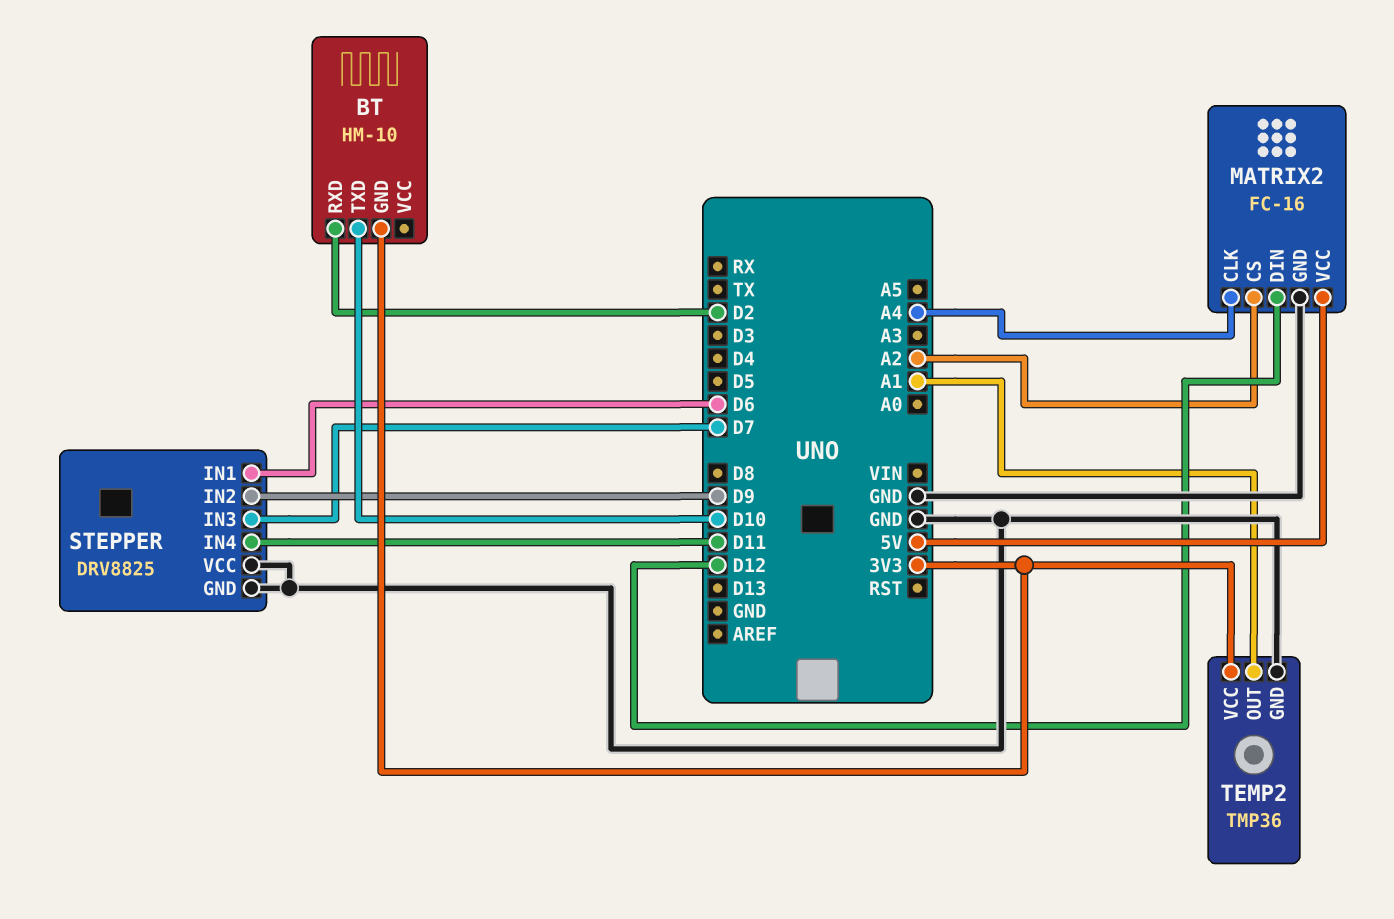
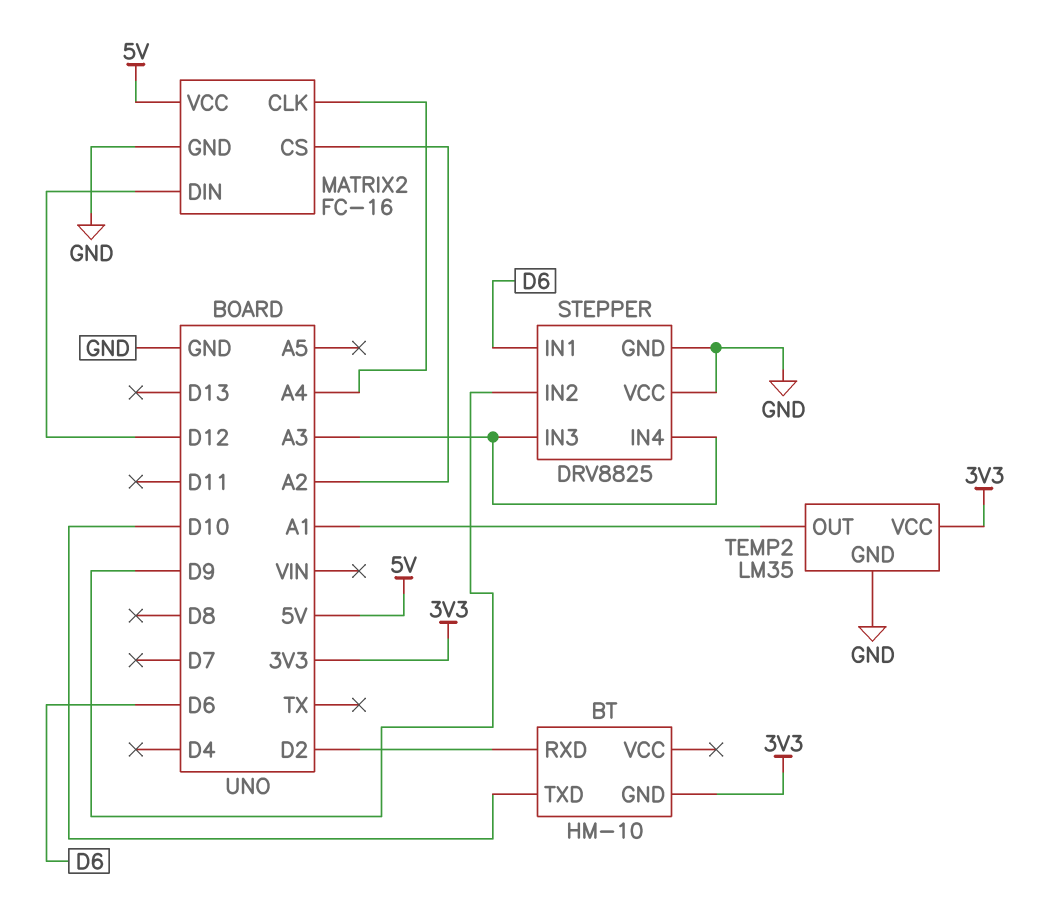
STEPPER pin IN3: D7 -> A3
STEPPER pin IN4: D11 -> A3
TEMP2: TMP36 -> LM35

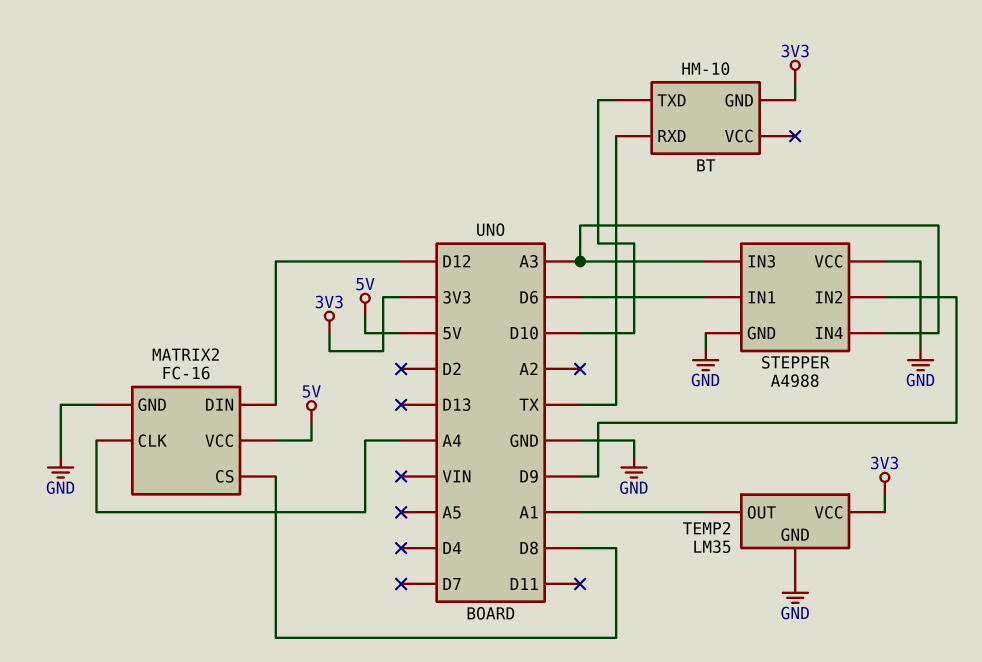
BT pin RXD: D2 -> TX
MATRIX2 pin CS: A2 -> D8
STEPPER: DRV8825 -> A4988

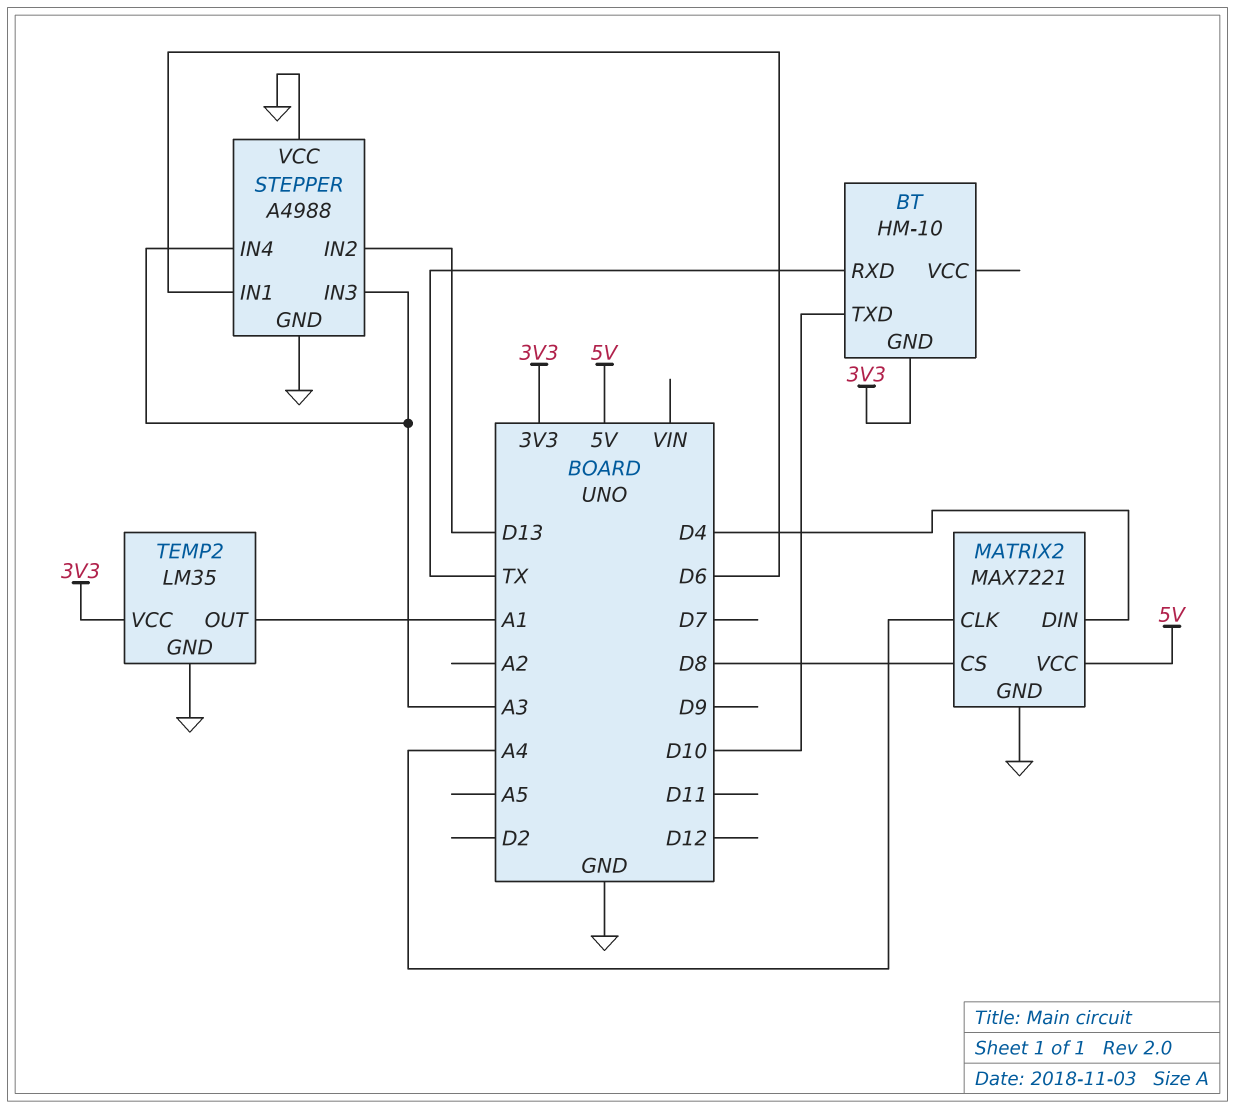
MATRIX2: FC-16 -> MAX7221
MATRIX2 pin DIN: D12 -> D4
STEPPER pin IN2: D9 -> D13

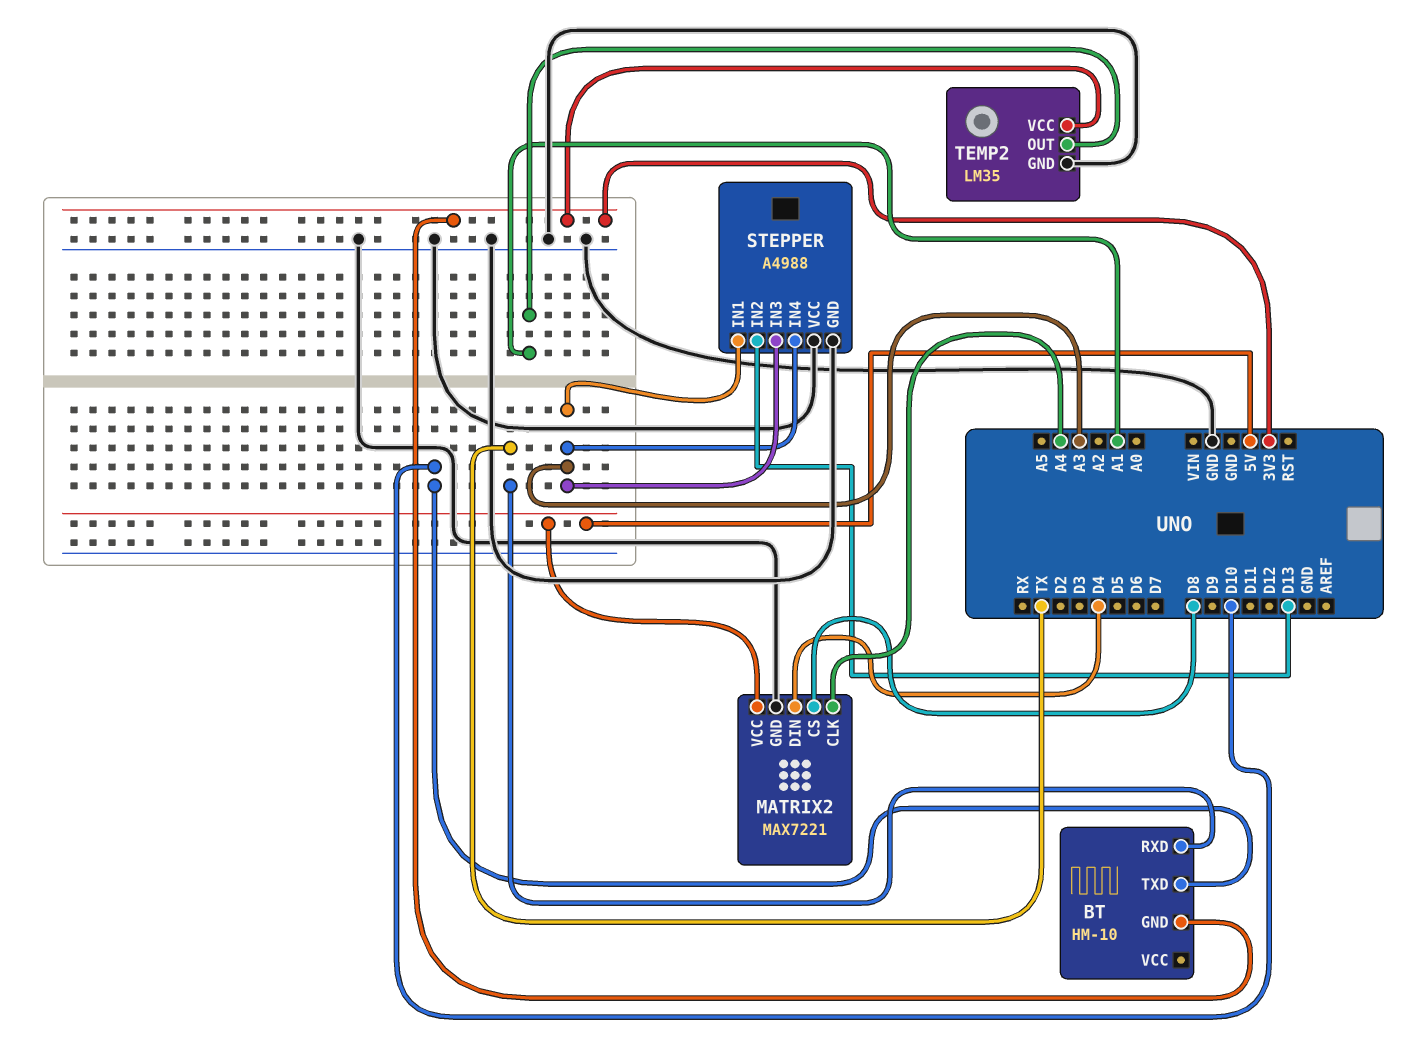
STEPPER pin IN1: D6 -> A3

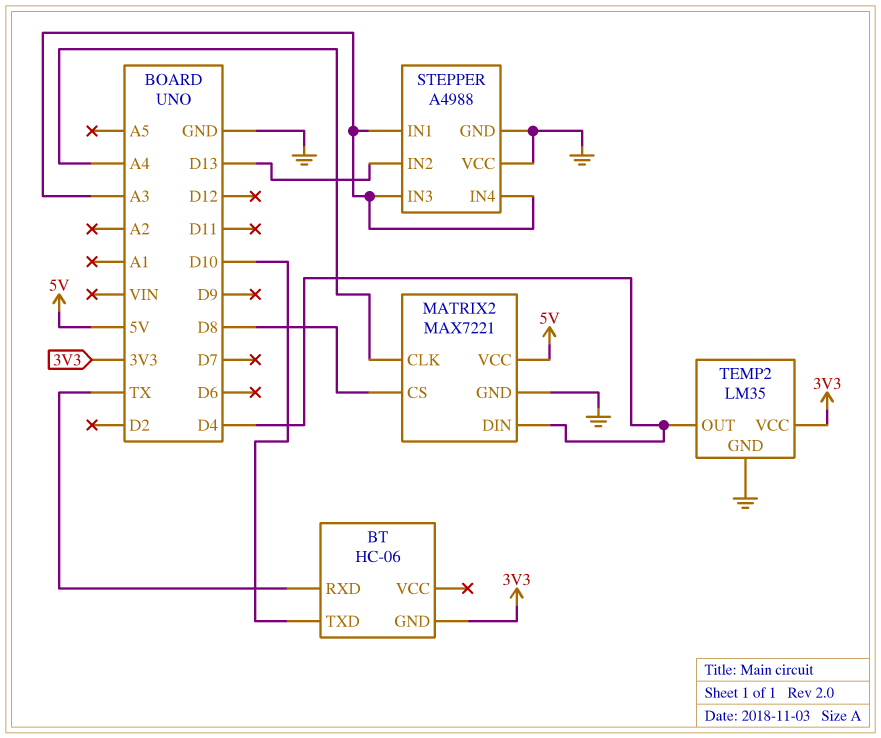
BT: HM-10 -> HC-06
TEMP2 pin OUT: A1 -> D4

